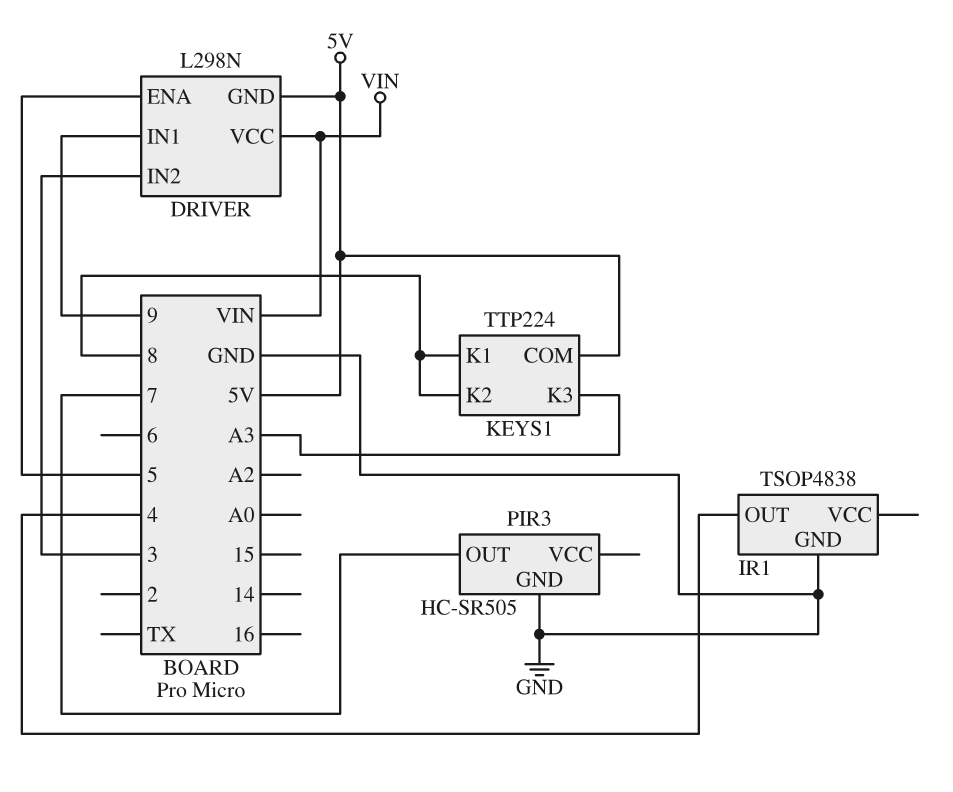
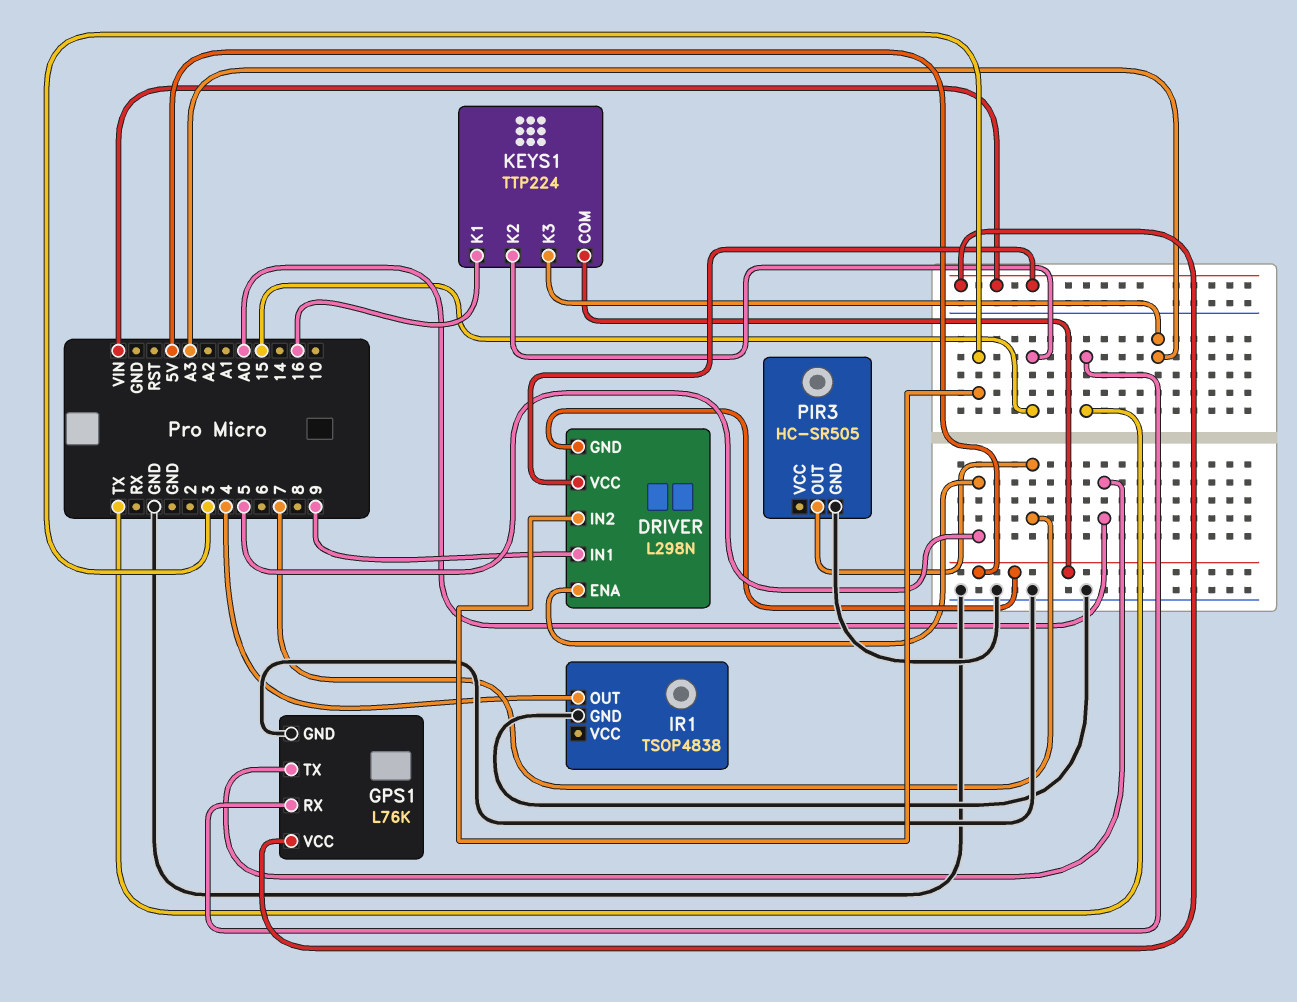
GPS1: none -> L76K
GPS1 pin GND: none -> GND
GPS1 pin RX: none -> TX
GPS1 pin TX: none -> A0
GPS1 pin VCC: none -> VIN
KEYS1 pin K1: 8 -> 16
KEYS1 pin K2: 8 -> 15

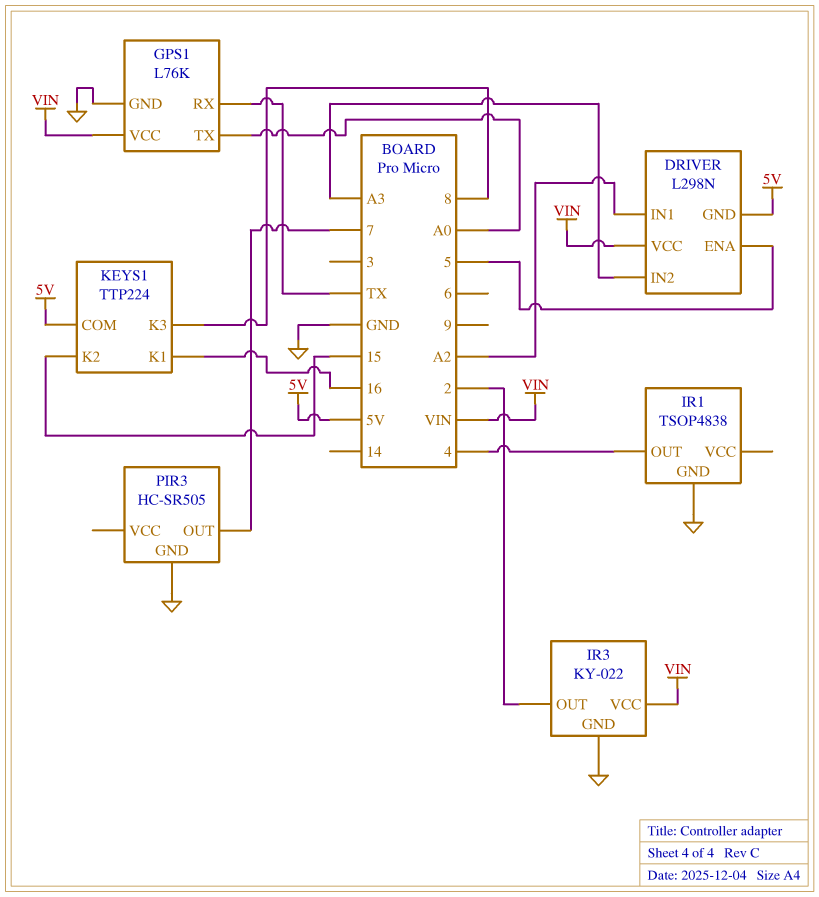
DRIVER pin IN1: 9 -> A2
DRIVER pin IN2: 3 -> A3
IR3: none -> KY-022
IR3 pin GND: none -> GND
IR3 pin OUT: none -> 2
IR3 pin VCC: none -> VIN
KEYS1 pin K3: A3 -> 8

